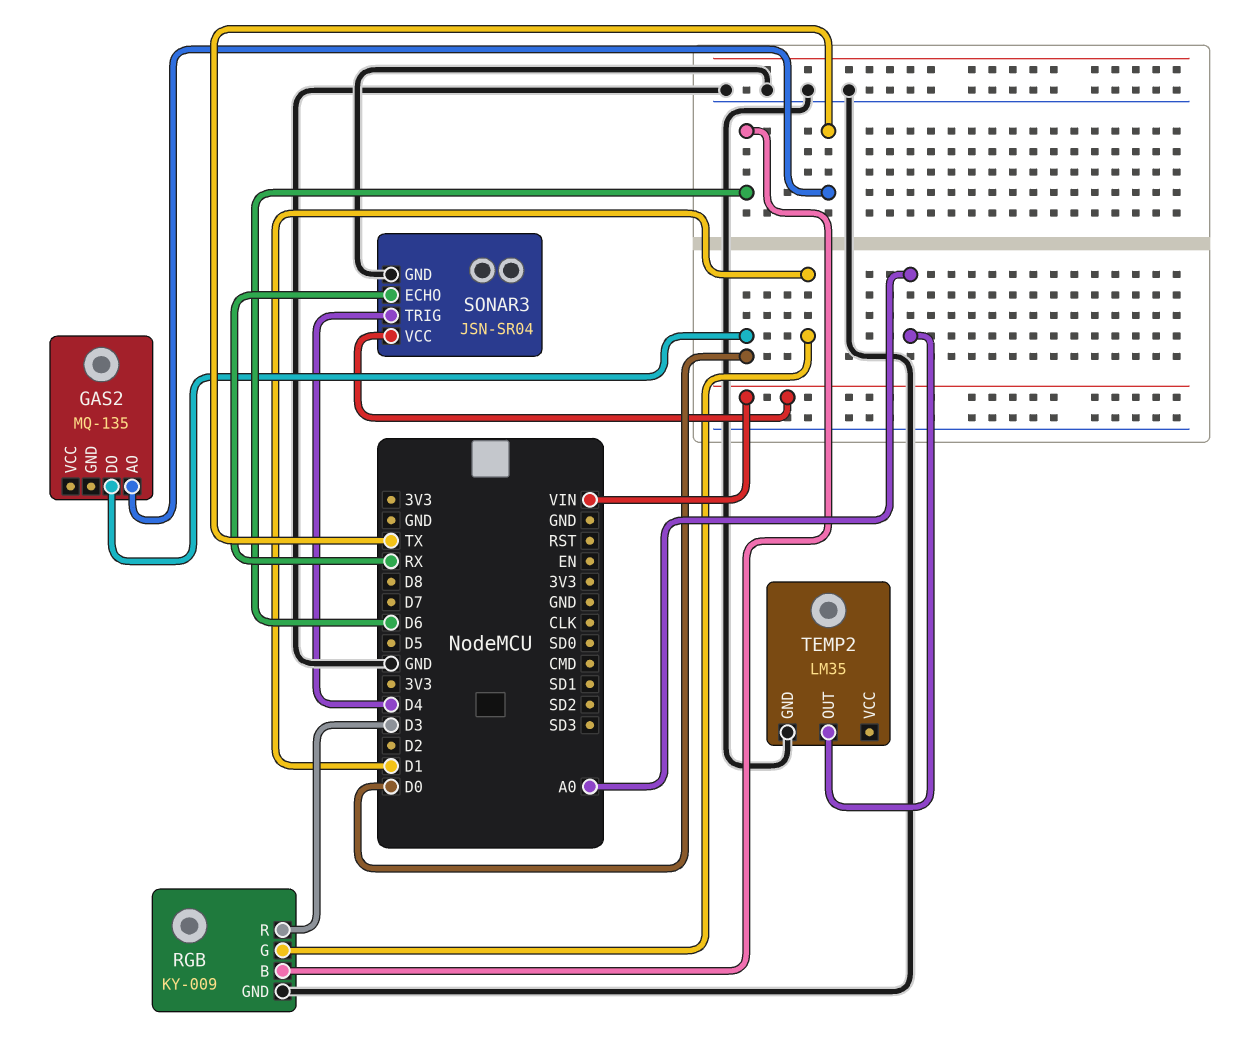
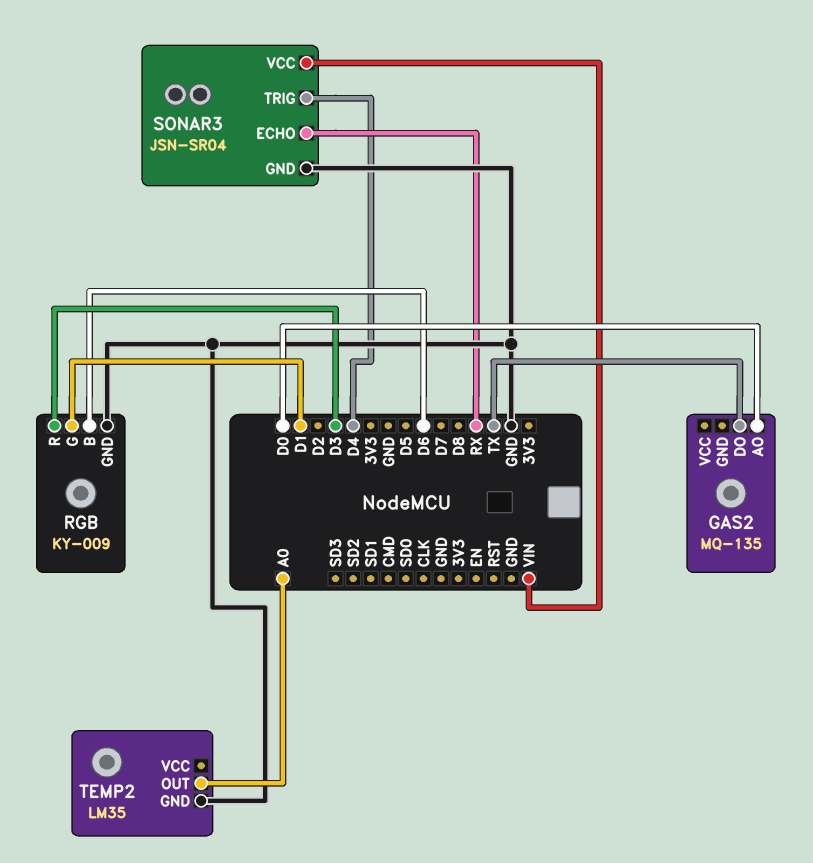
GAS2 pin AO: TX -> D0
GAS2 pin DO: D0 -> TX

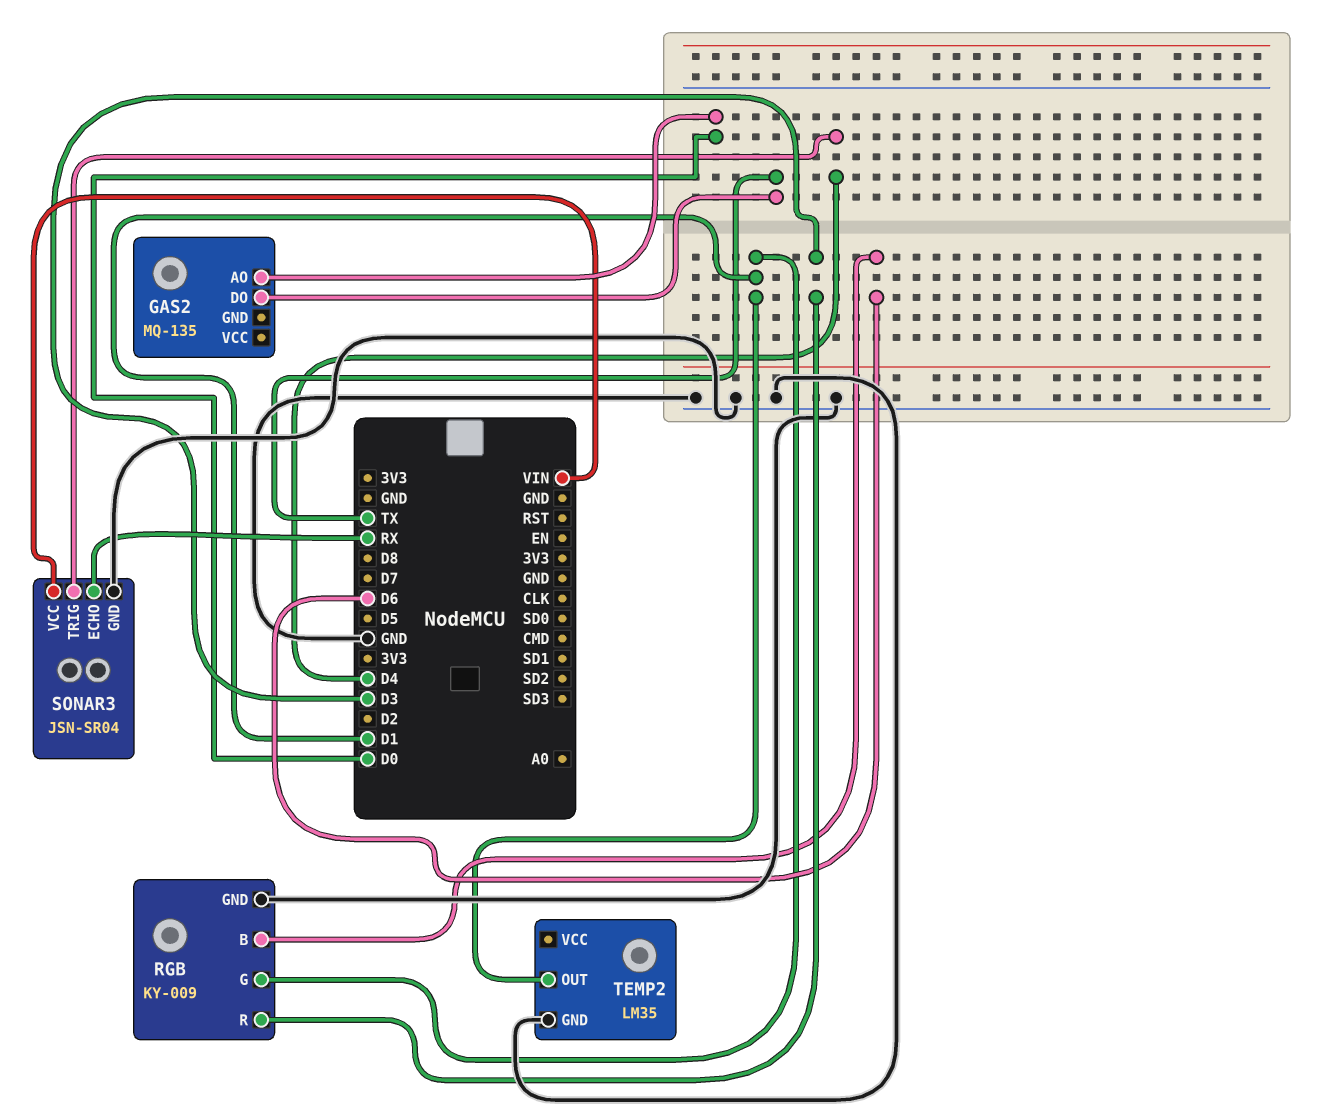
TEMP2 pin OUT: A0 -> D1

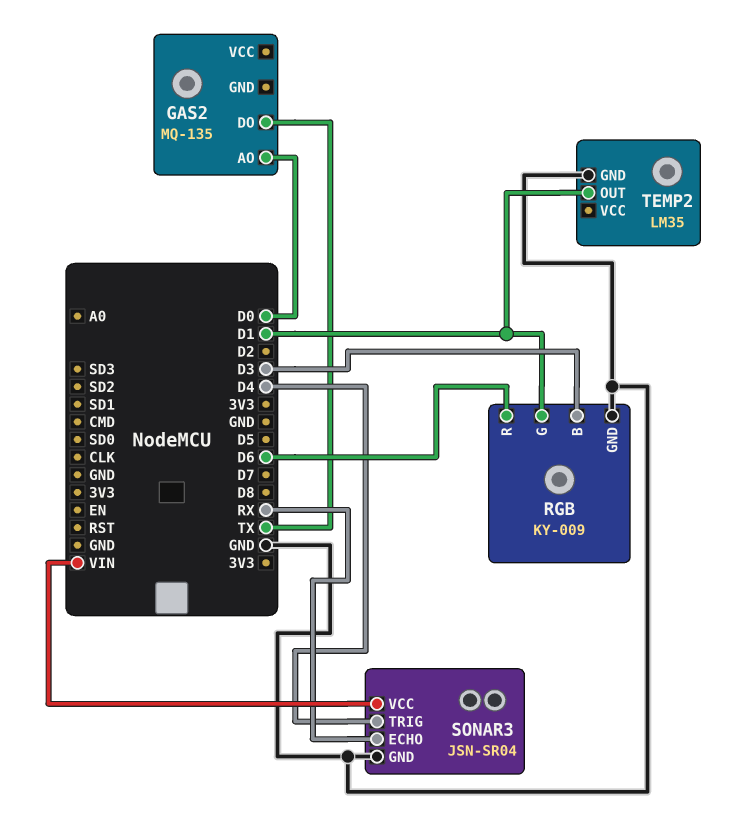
RGB pin B: D6 -> D3
RGB pin R: D3 -> D6

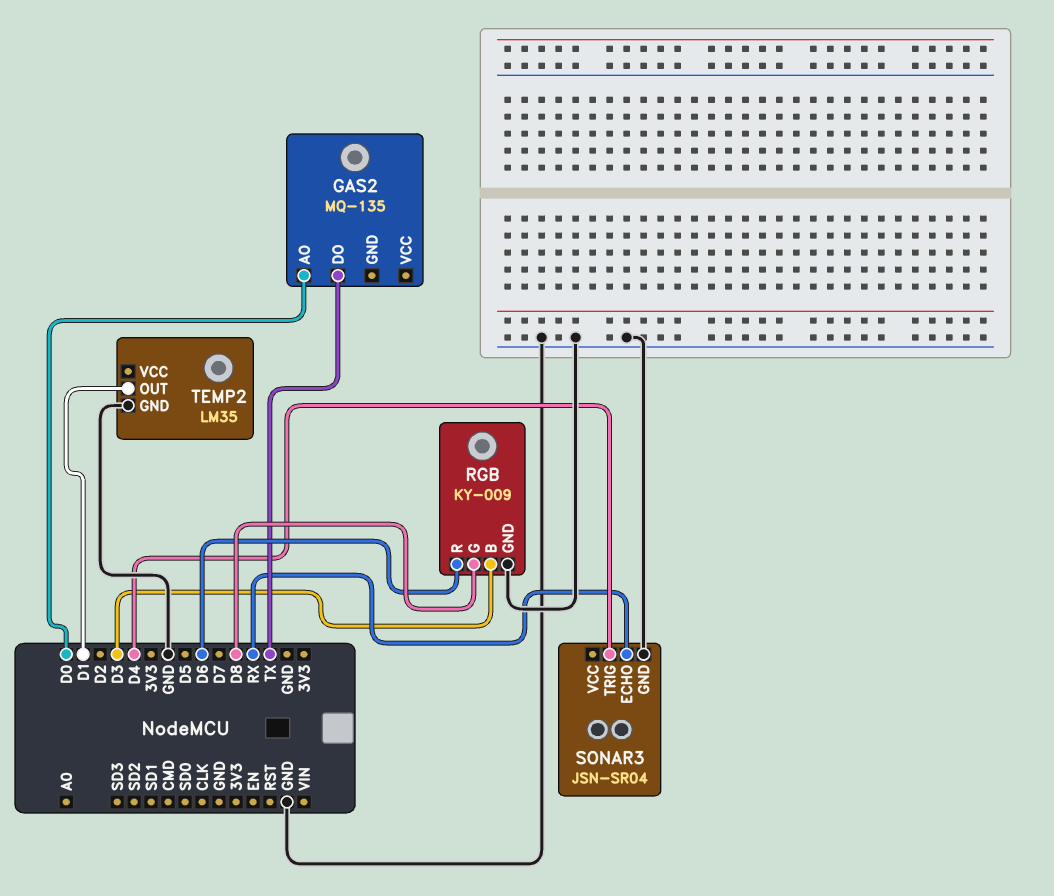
RGB pin G: D1 -> D8
SONAR3 pin VCC: VIN -> none

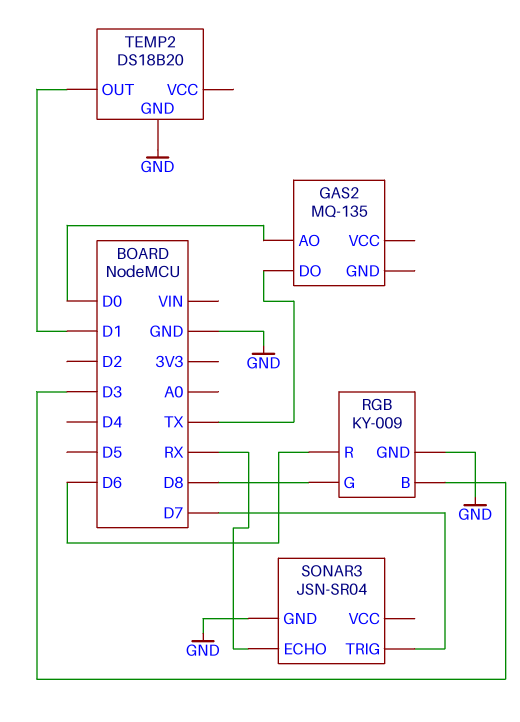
SONAR3 pin TRIG: D4 -> D7
TEMP2: LM35 -> DS18B20

